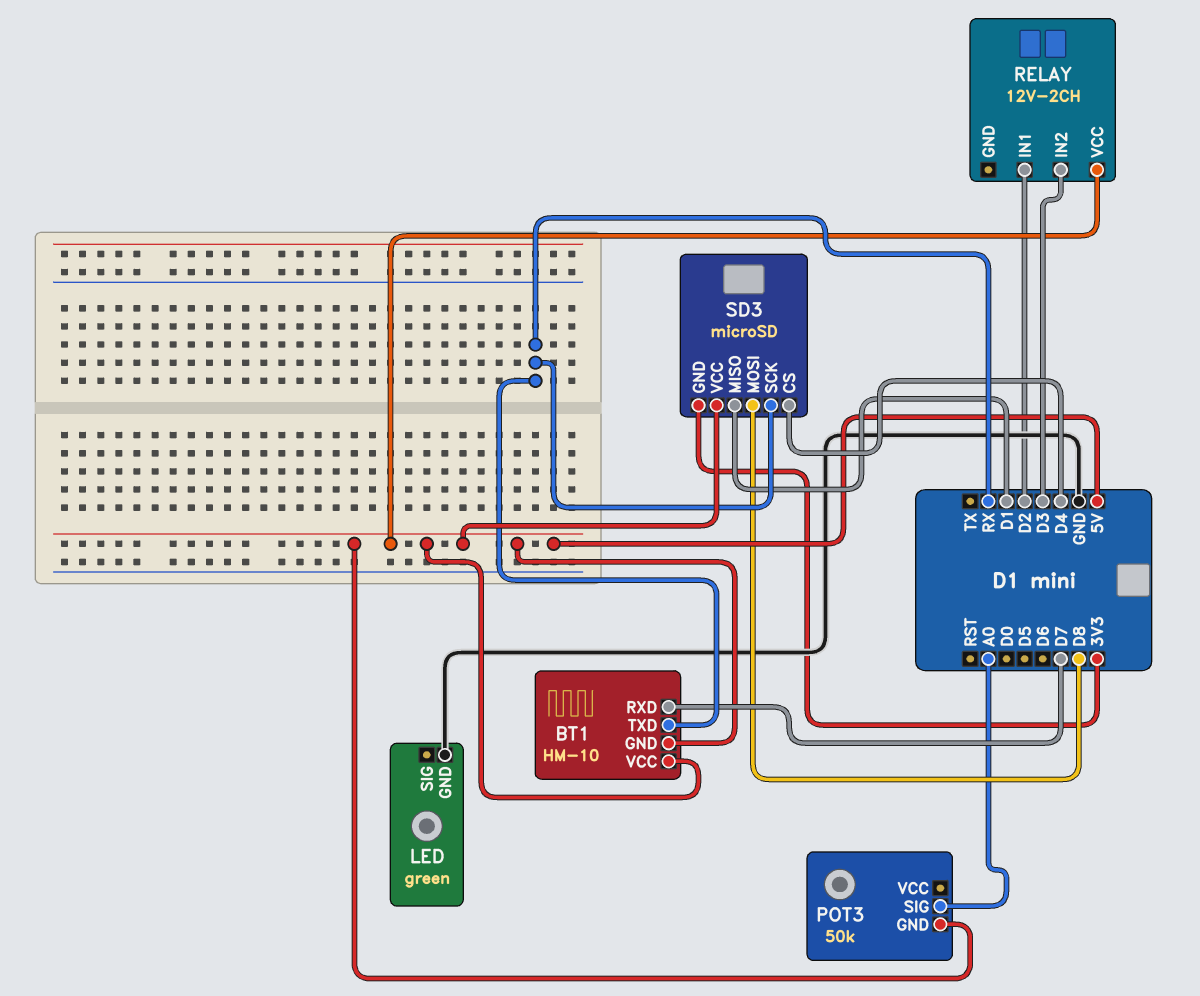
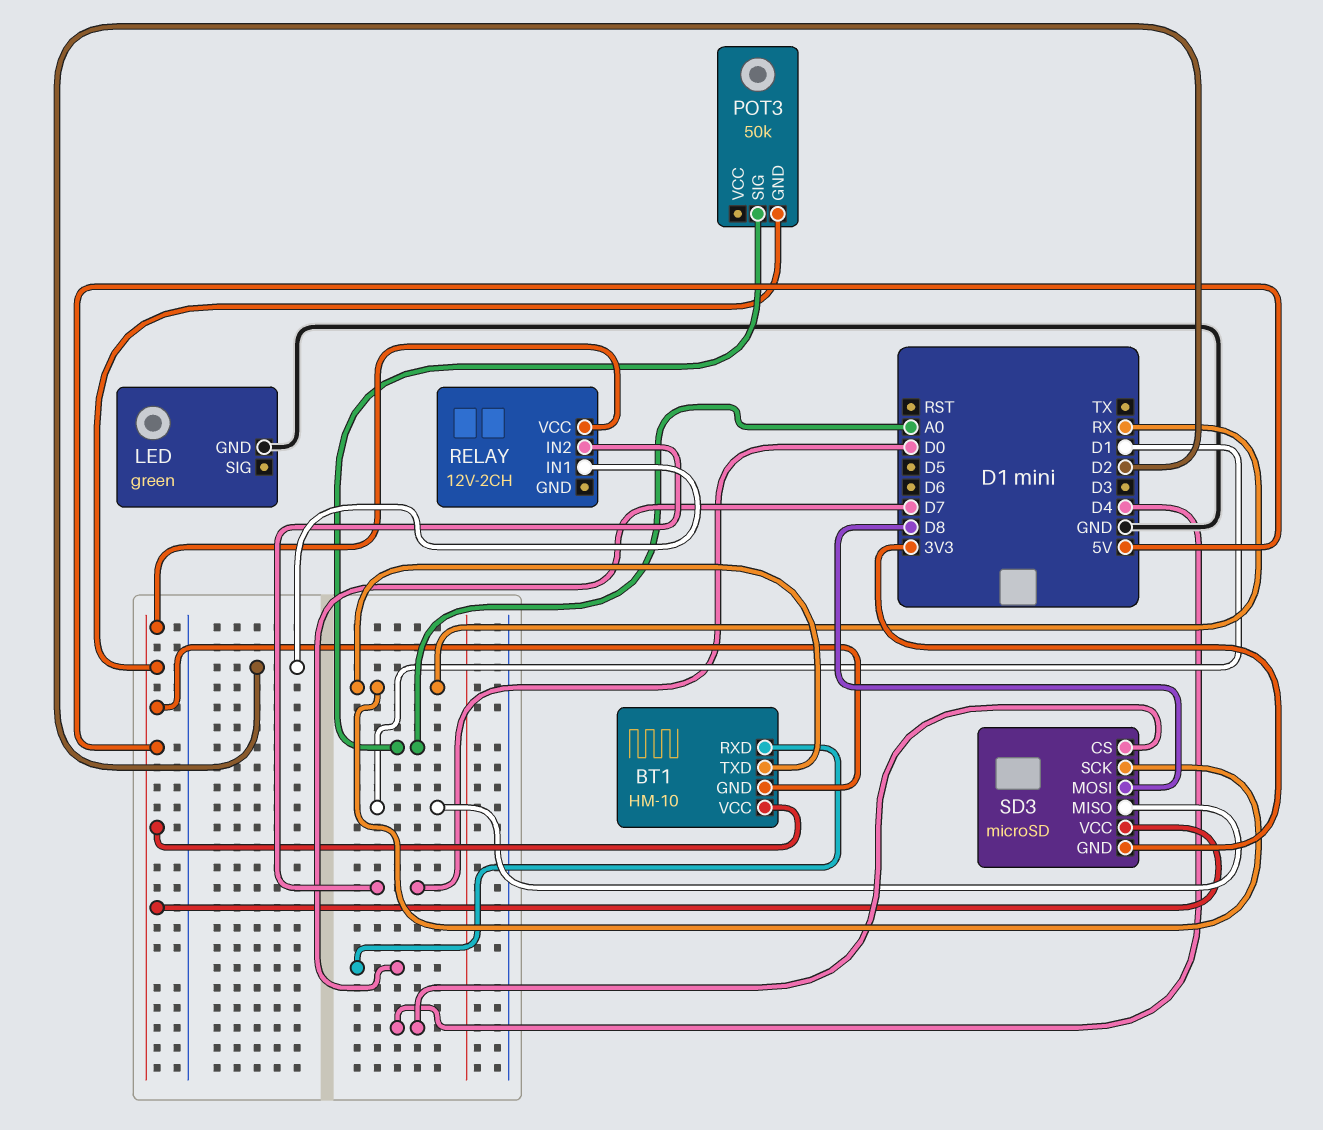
RELAY pin IN2: D3 -> D0

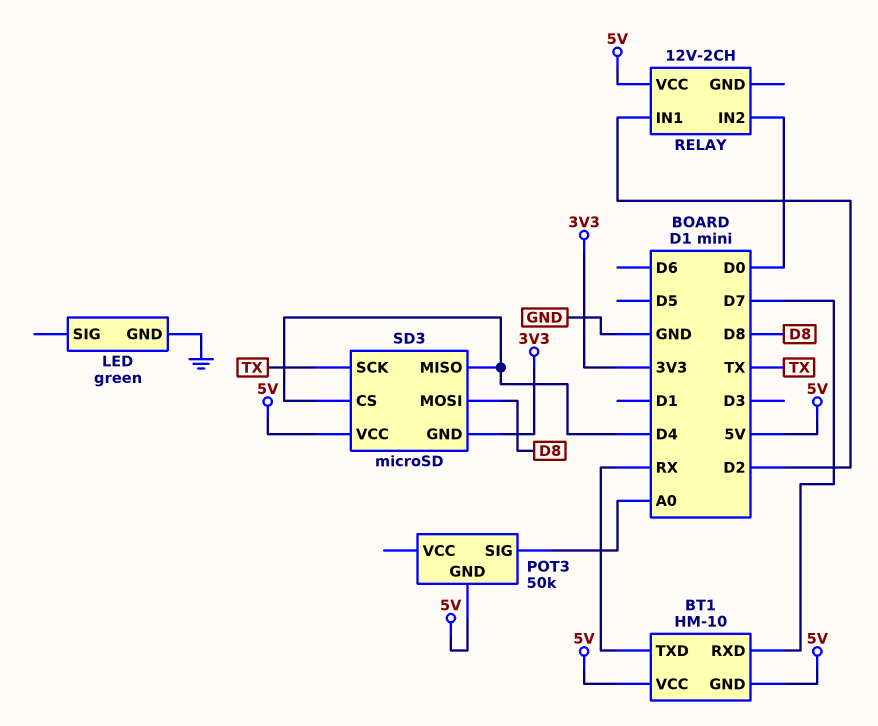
SD3 pin MISO: D1 -> D4
SD3 pin SCK: RX -> TX

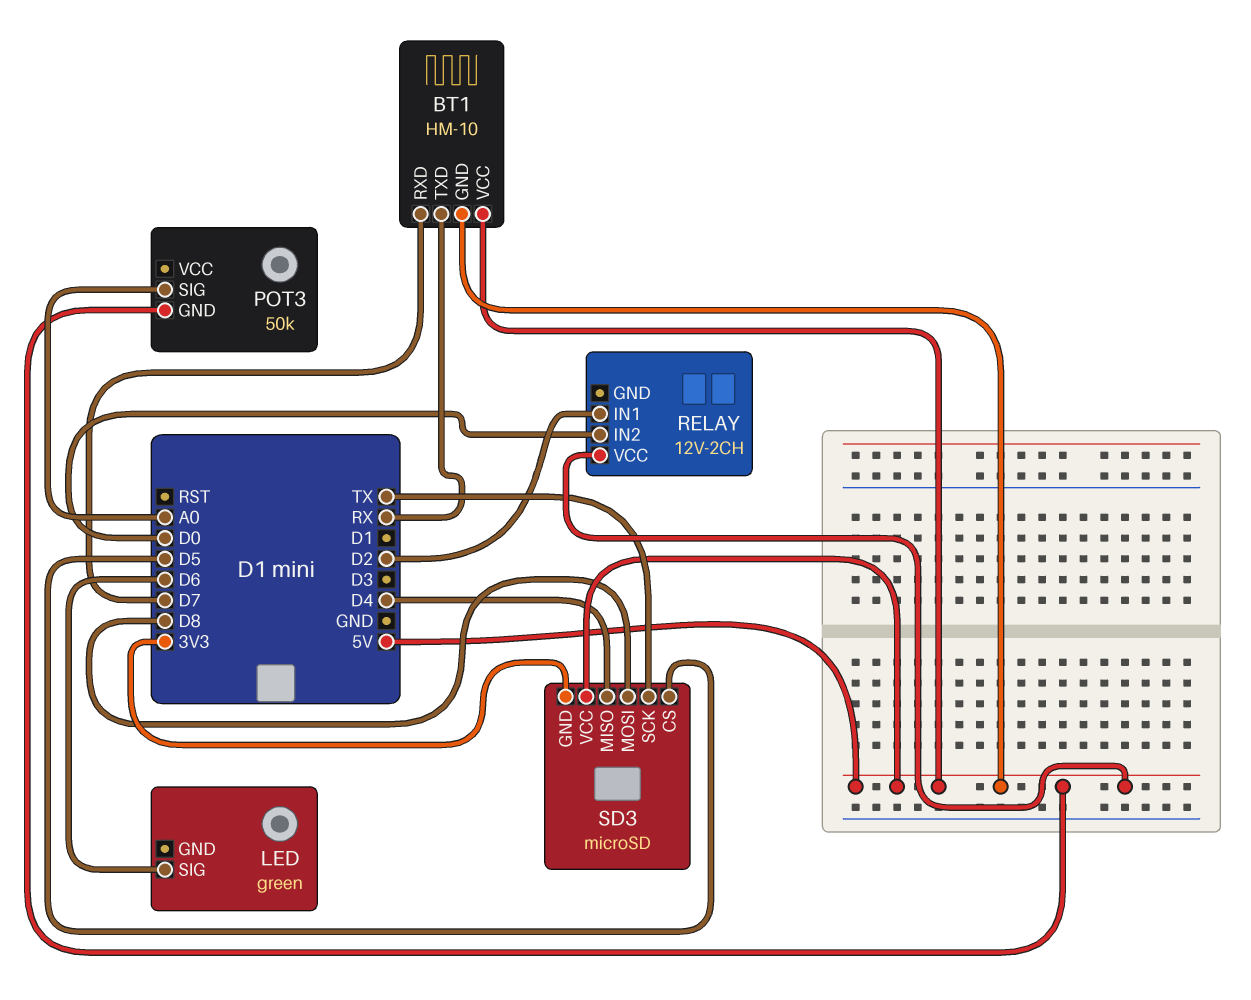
LED pin GND: GND -> none
LED pin SIG: none -> D6
SD3 pin CS: D4 -> D5

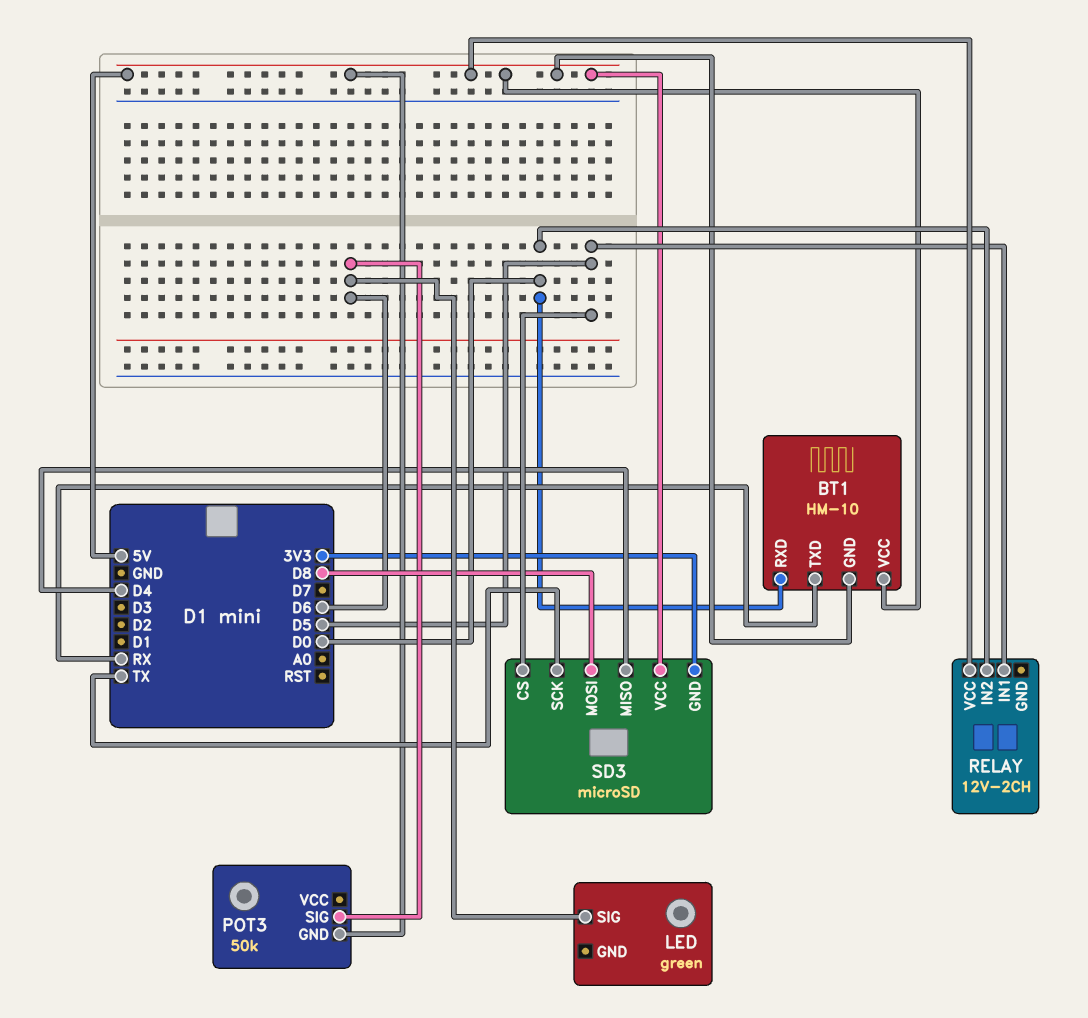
BT1 pin RXD: D7 -> D0
POT3 pin SIG: A0 -> D6
RELAY pin IN1: D2 -> D5

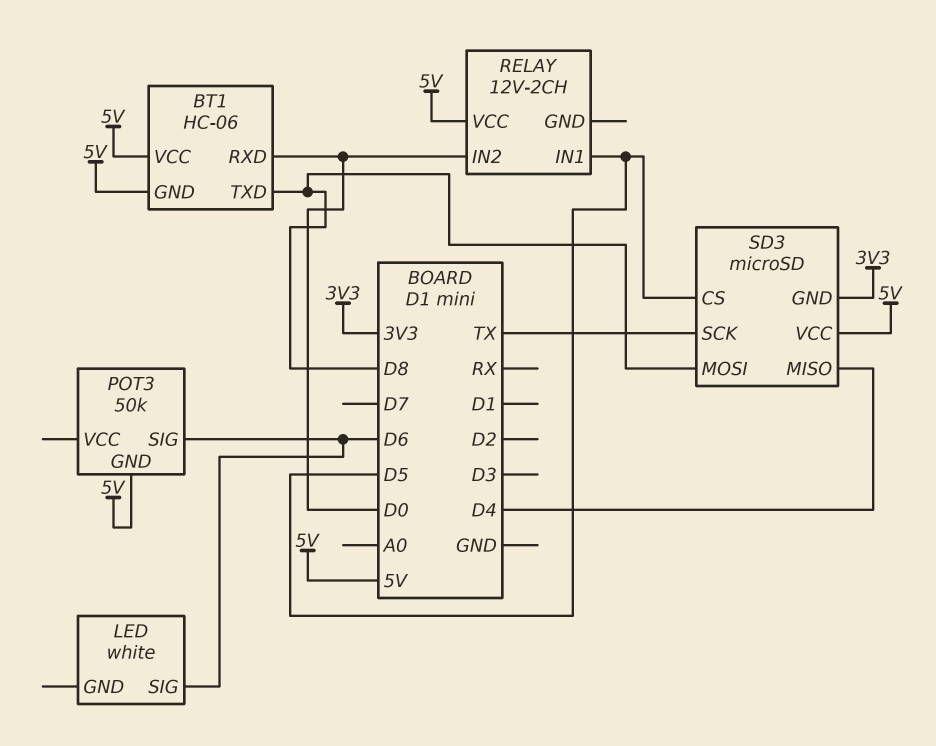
BT1: HM-10 -> HC-06
BT1 pin TXD: RX -> D8
LED: green -> white

